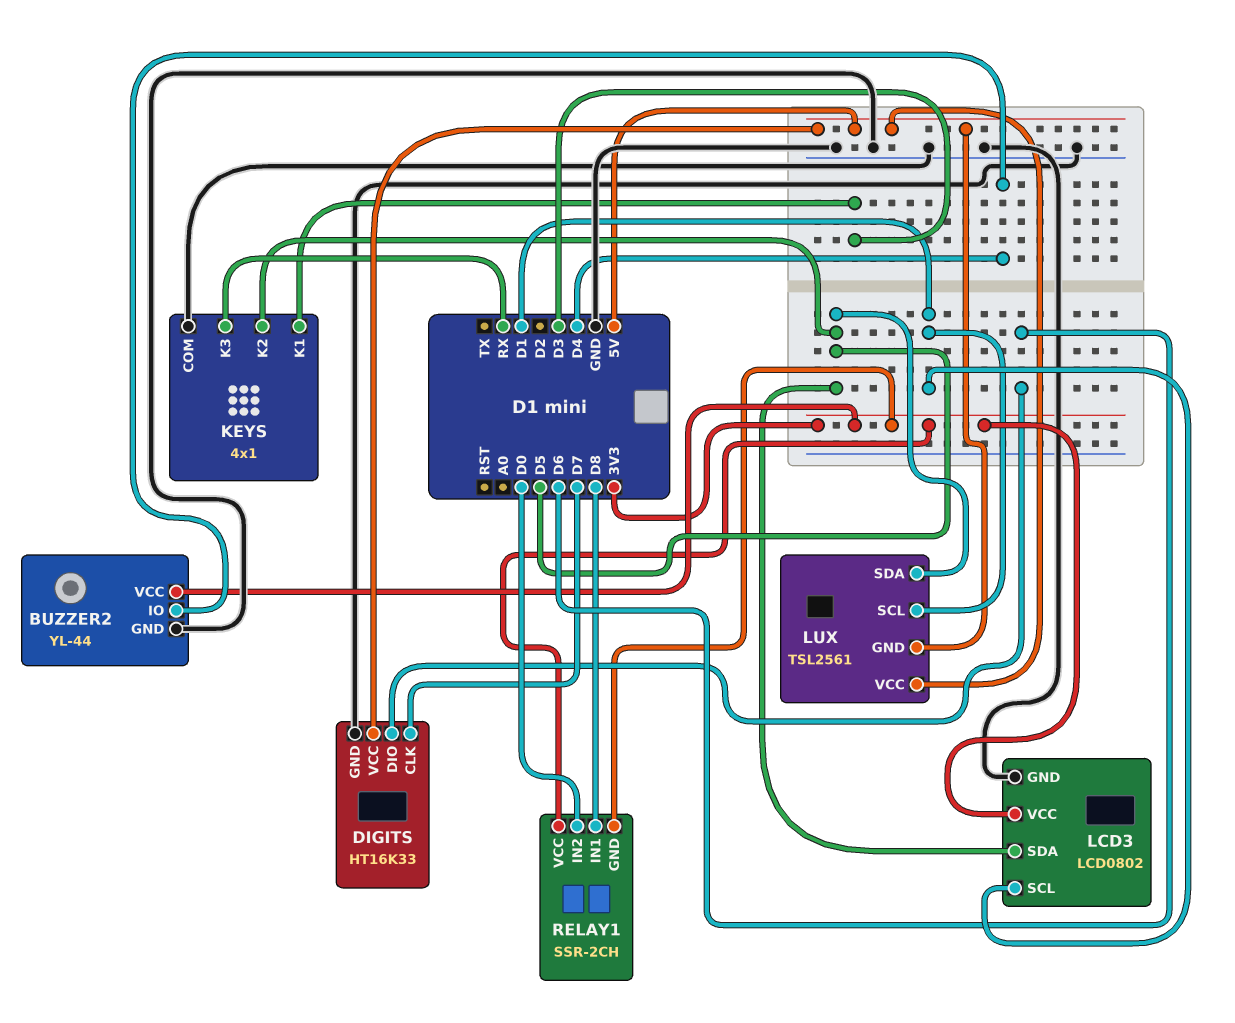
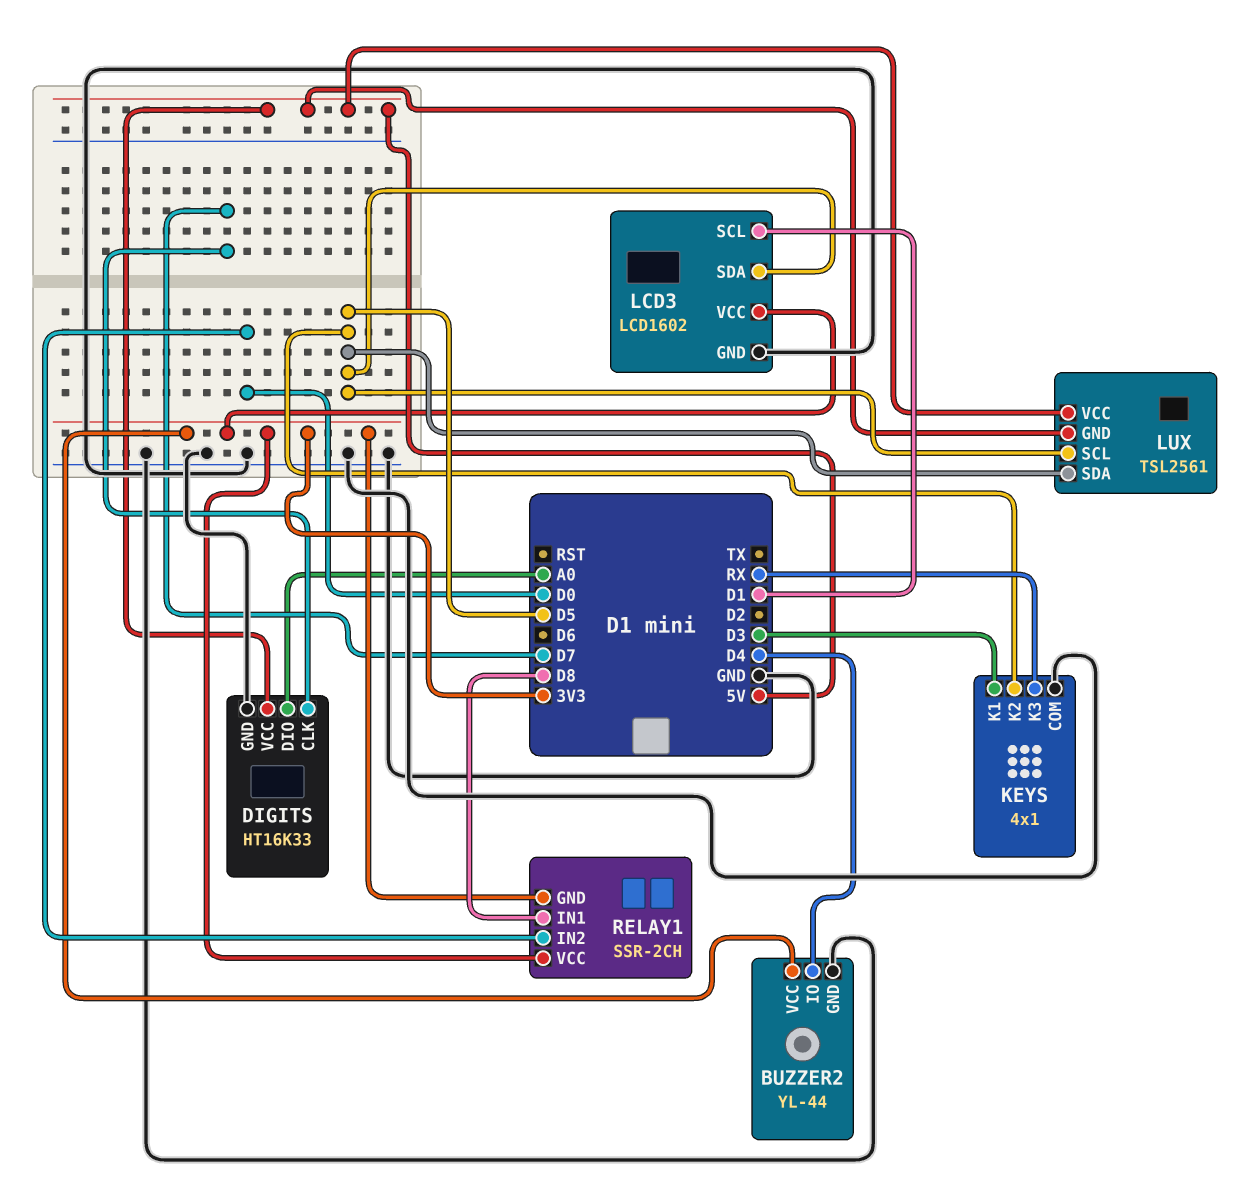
DIGITS pin DIO: D6 -> A0
LCD3: LCD0802 -> LCD1602
LUX pin SCL: D1 -> D5

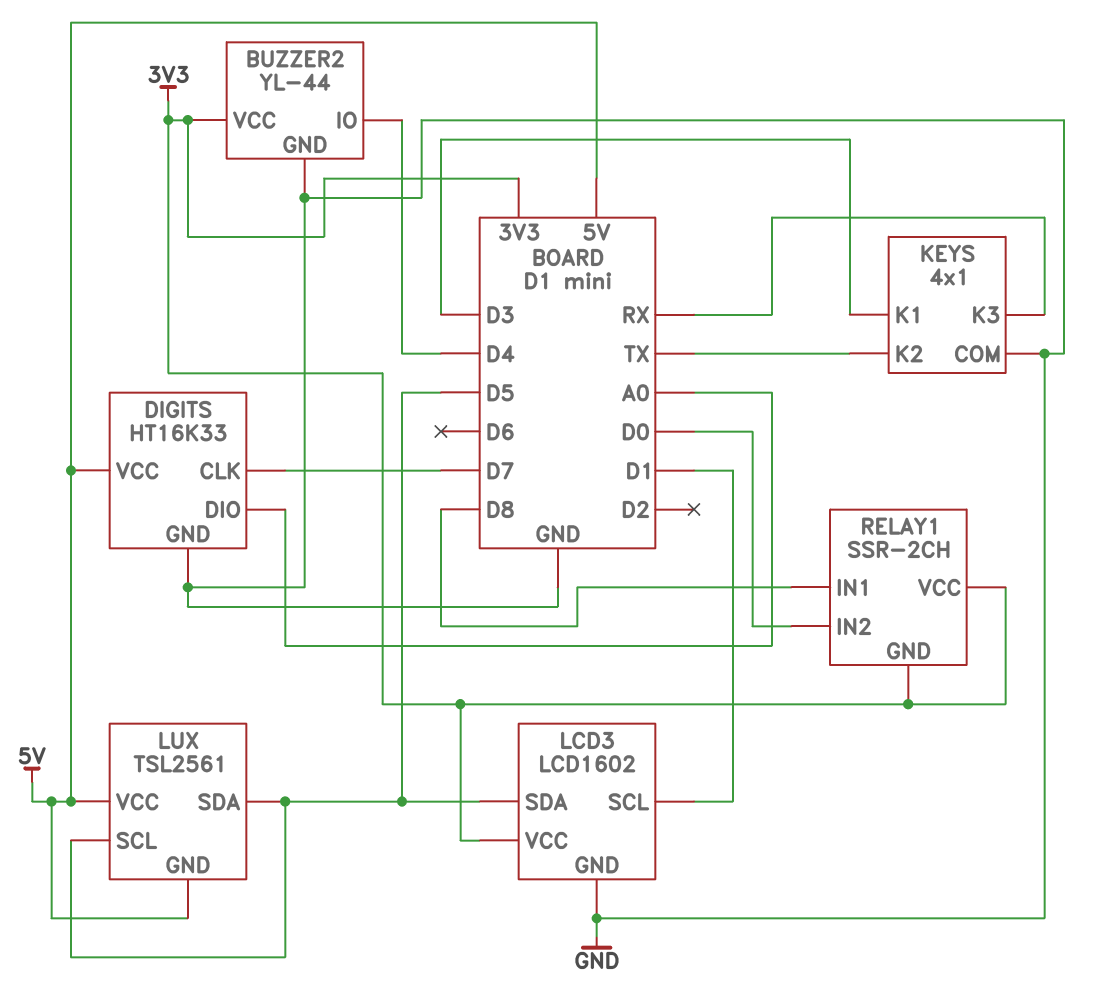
KEYS pin K2: D5 -> TX

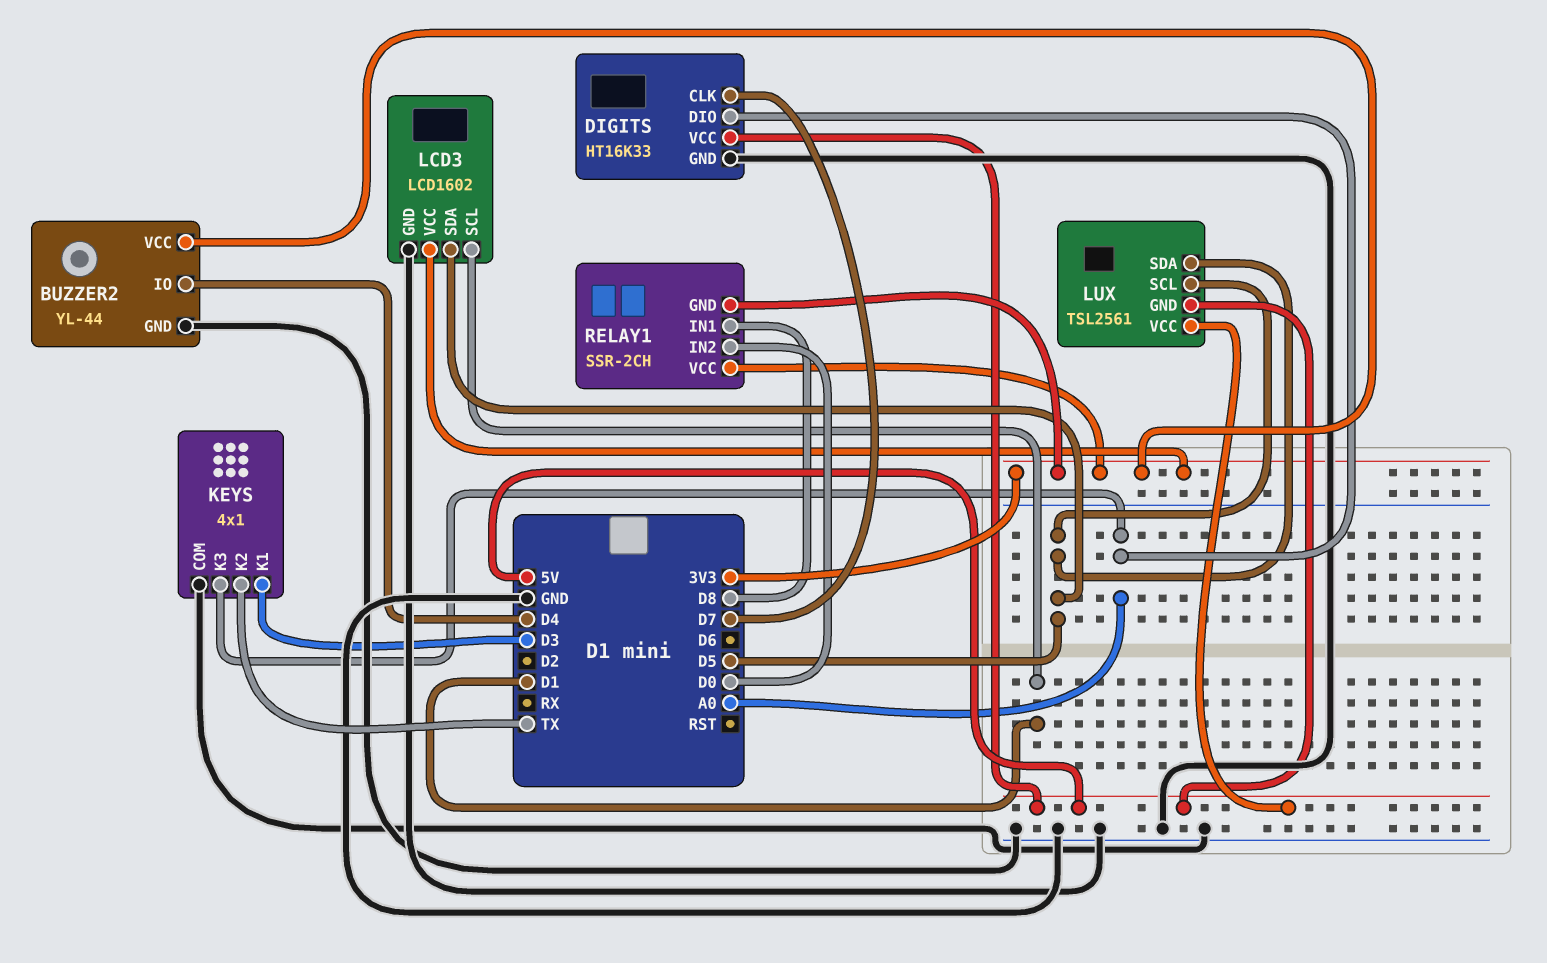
KEYS pin K3: RX -> A0

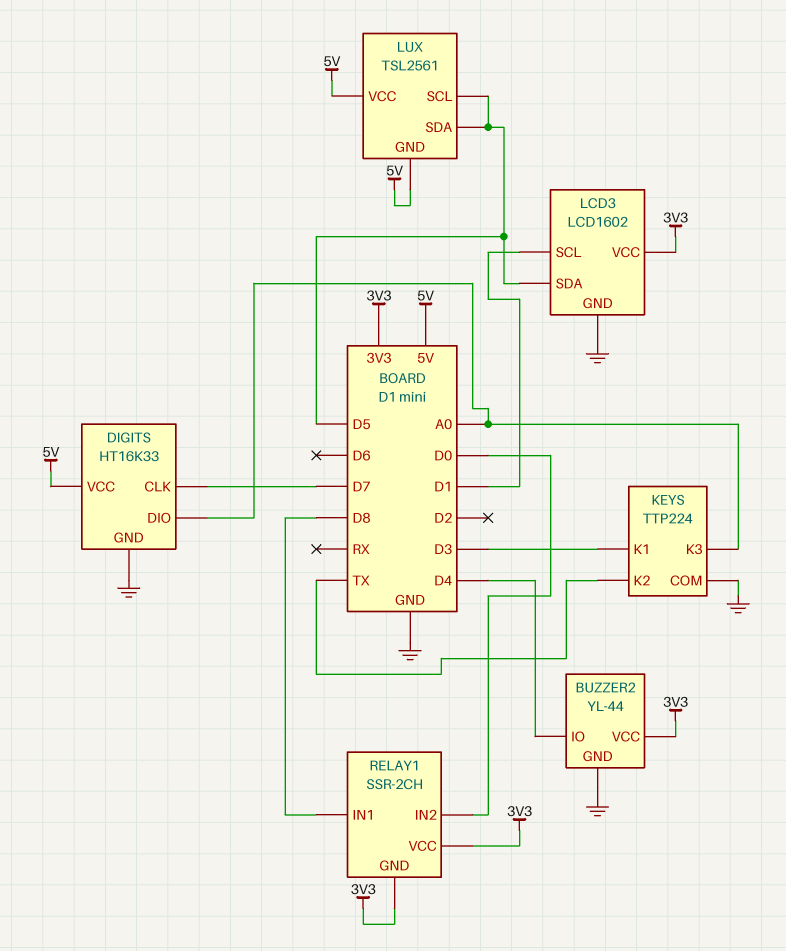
KEYS: 4x1 -> TTP224

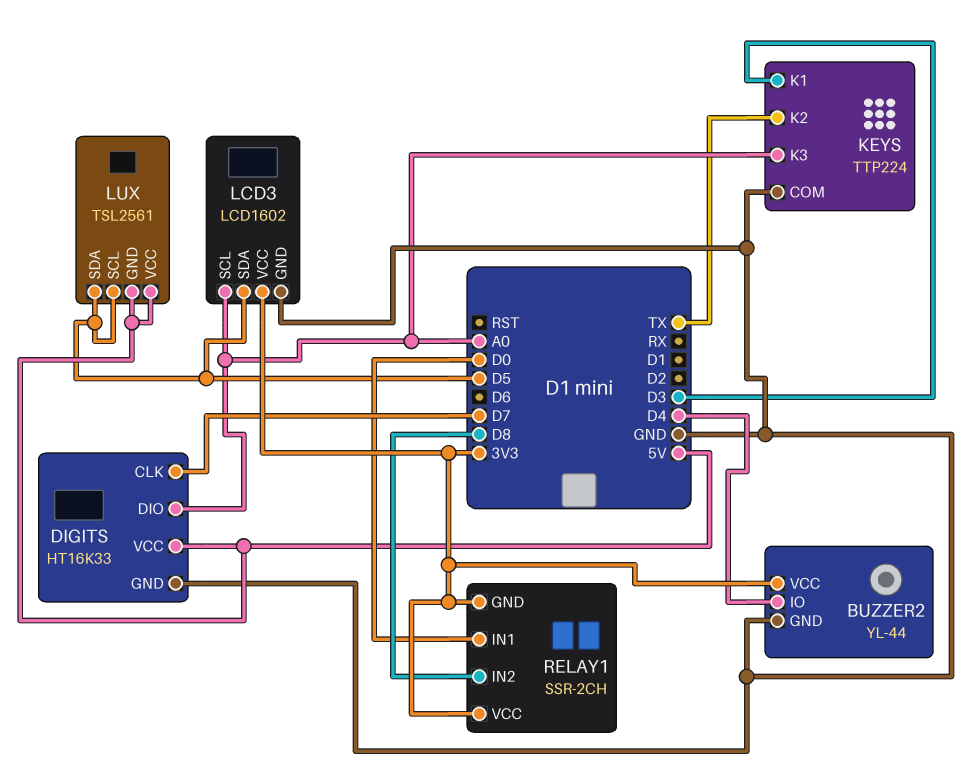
LCD3 pin SCL: D1 -> A0
RELAY1 pin IN1: D8 -> D0
RELAY1 pin IN2: D0 -> D8

